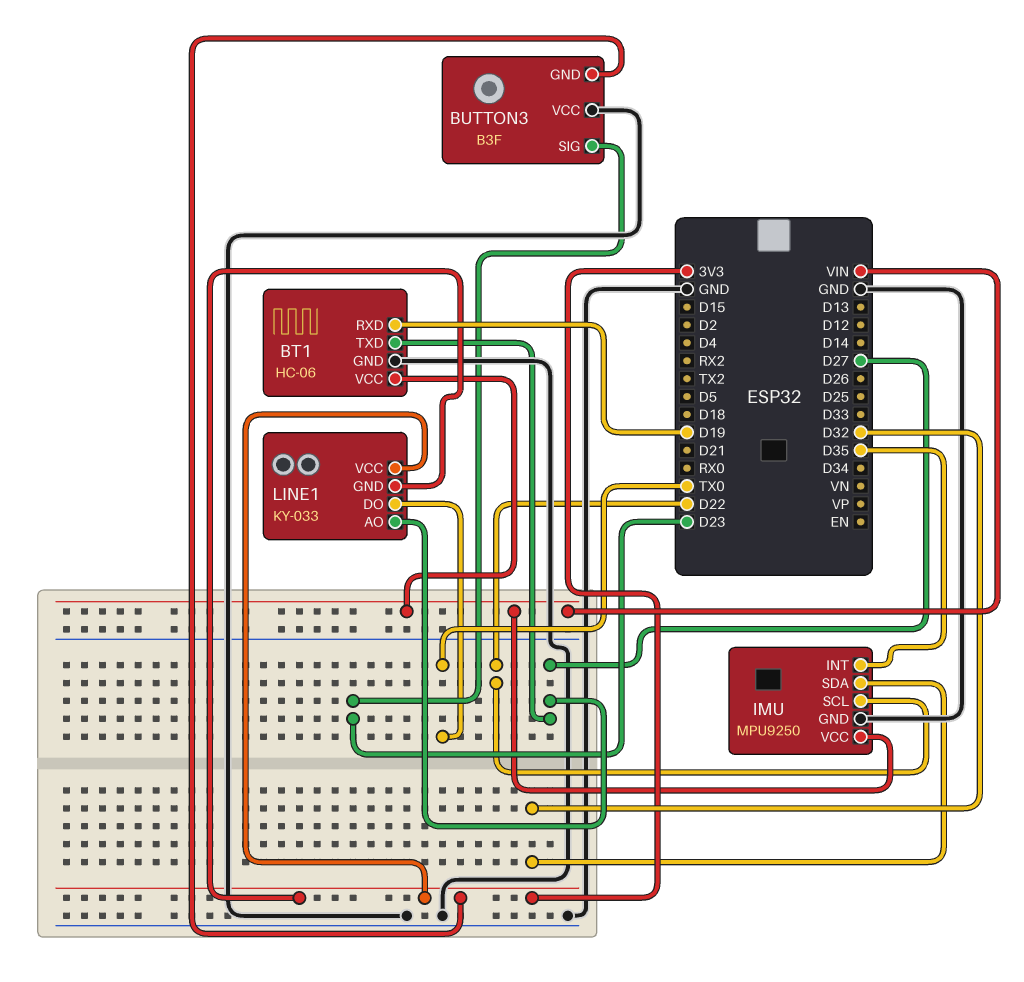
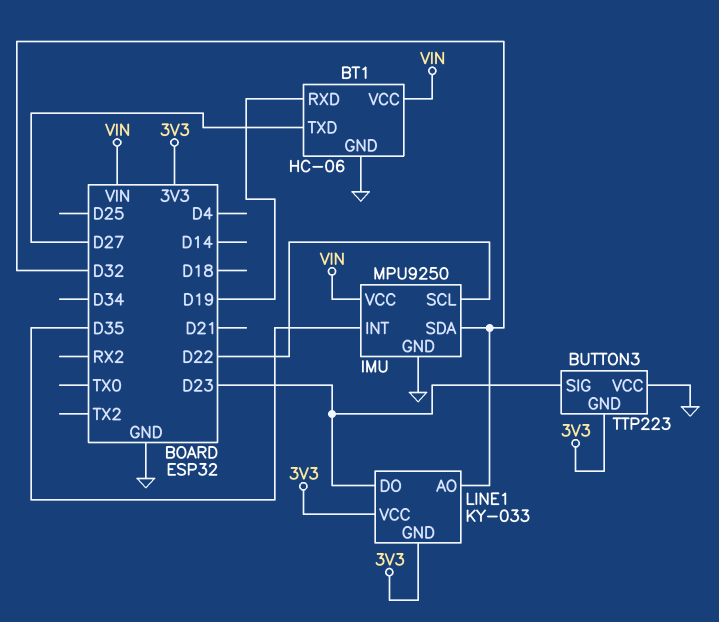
BUTTON3: B3F -> TTP223
LINE1 pin AO: D27 -> D32
LINE1 pin DO: TX0 -> D23

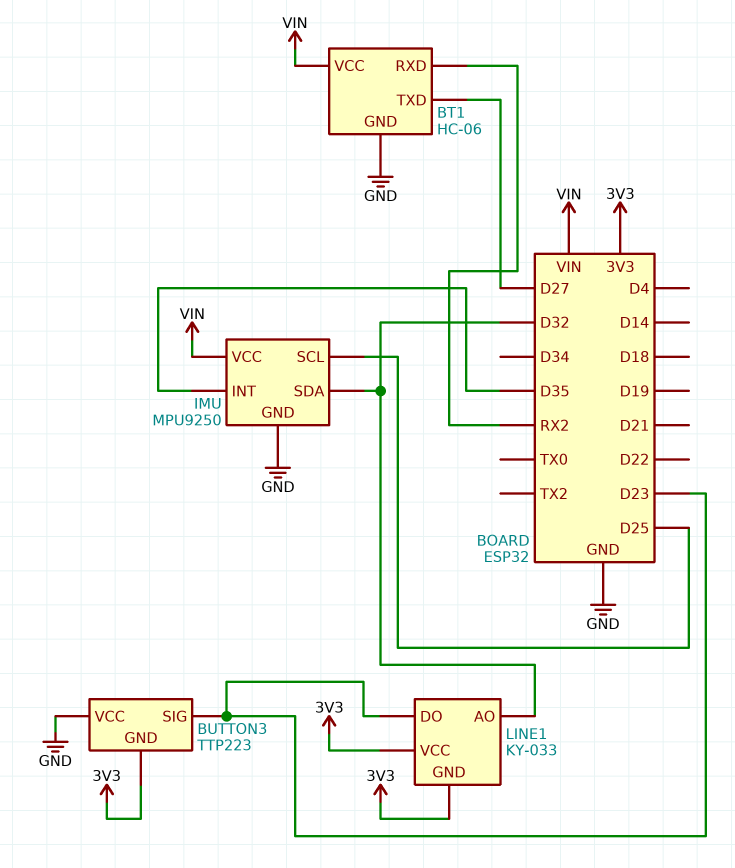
BT1 pin RXD: D19 -> RX2
IMU pin SCL: D22 -> D25

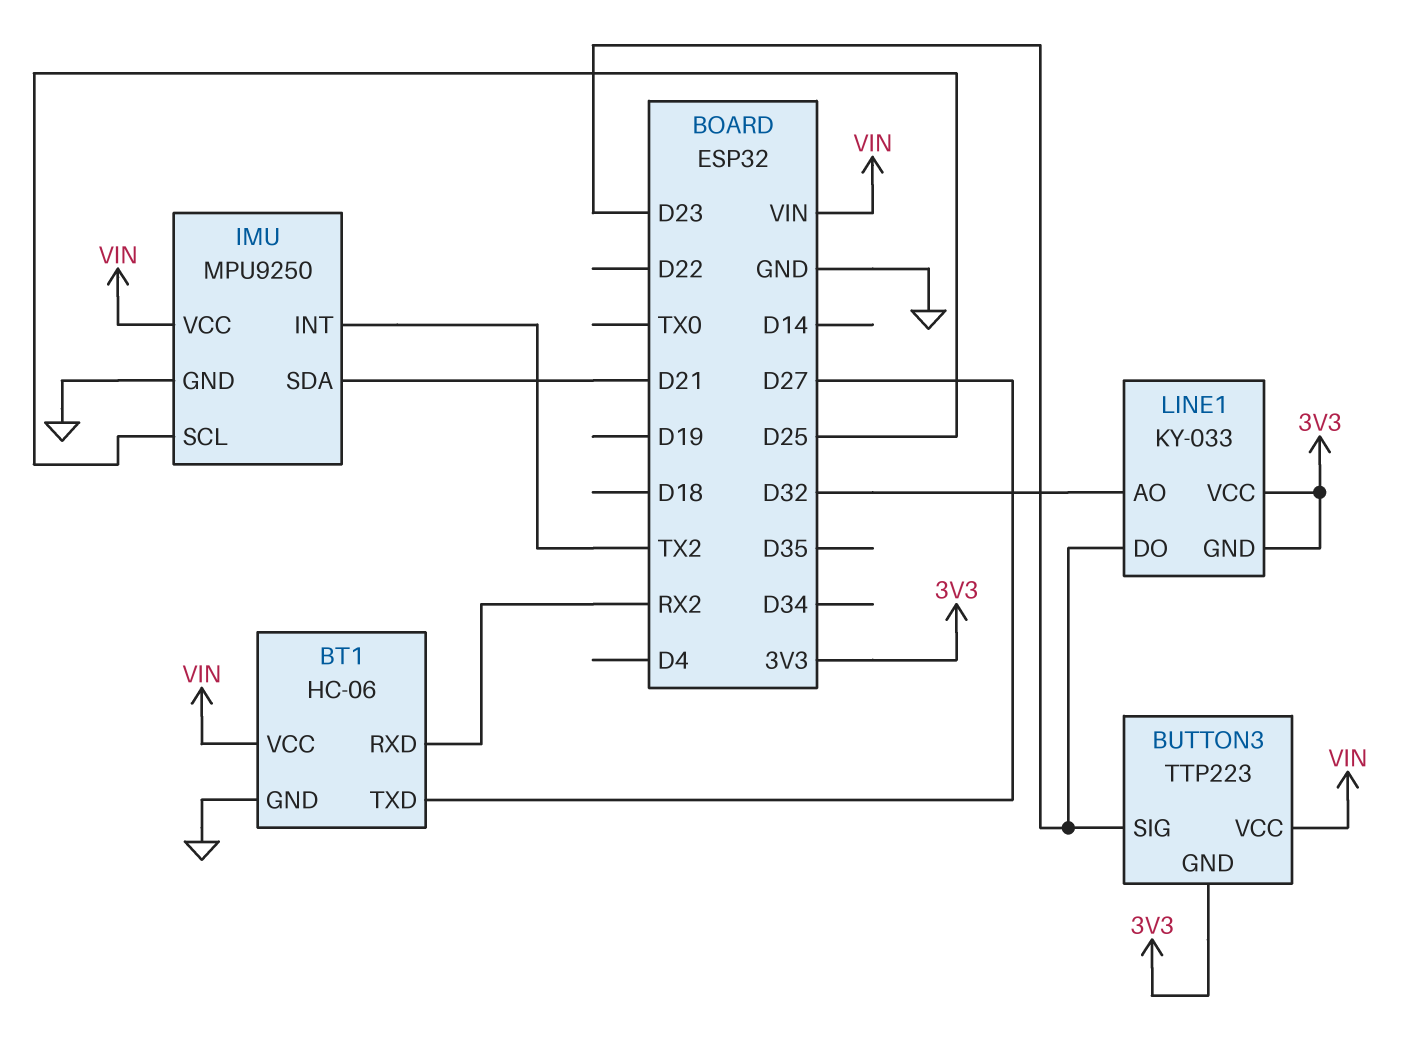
BUTTON3 pin VCC: GND -> VIN
IMU pin INT: D35 -> TX2
IMU pin SDA: D32 -> D21

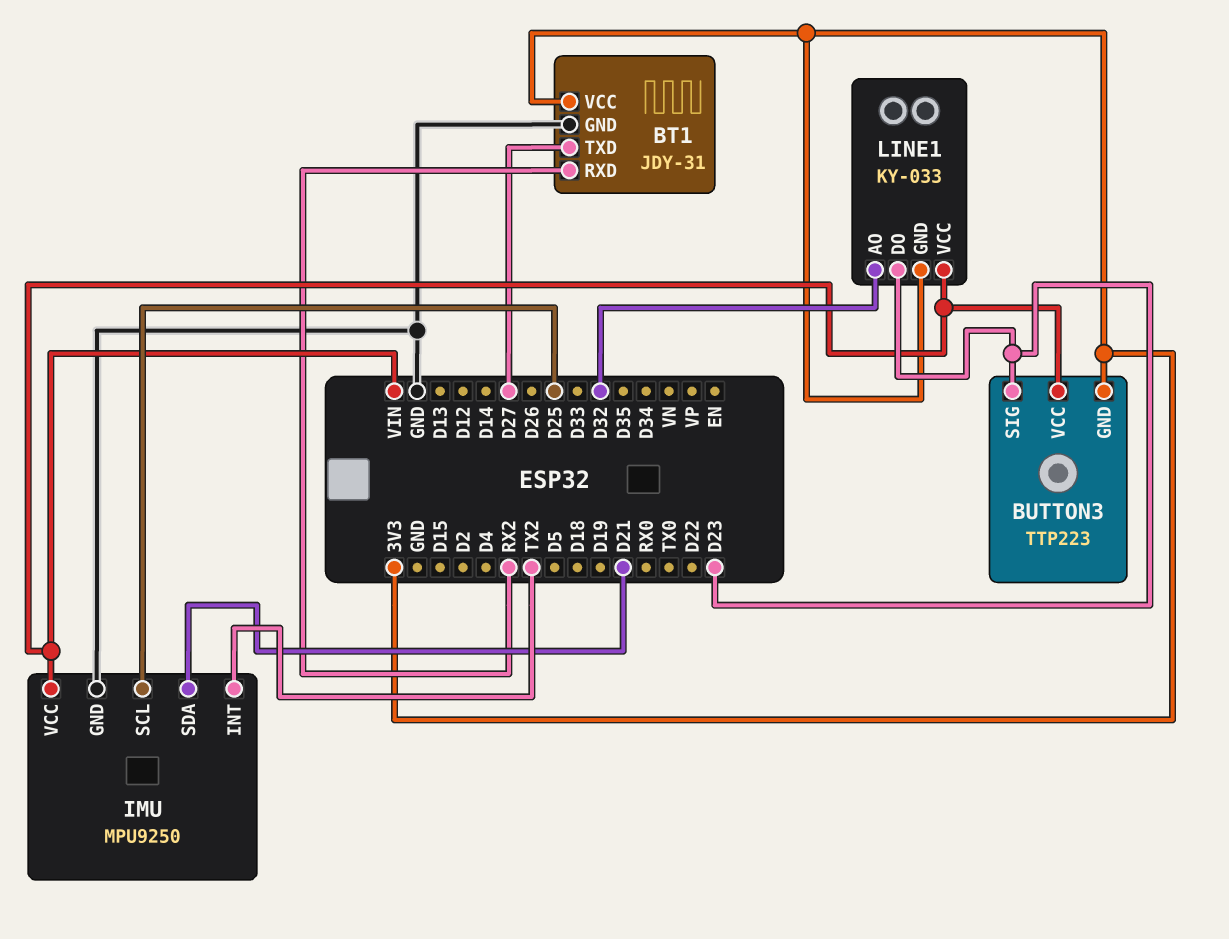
BT1: HC-06 -> JDY-31
BT1 pin VCC: VIN -> 3V3
LINE1 pin VCC: 3V3 -> VIN

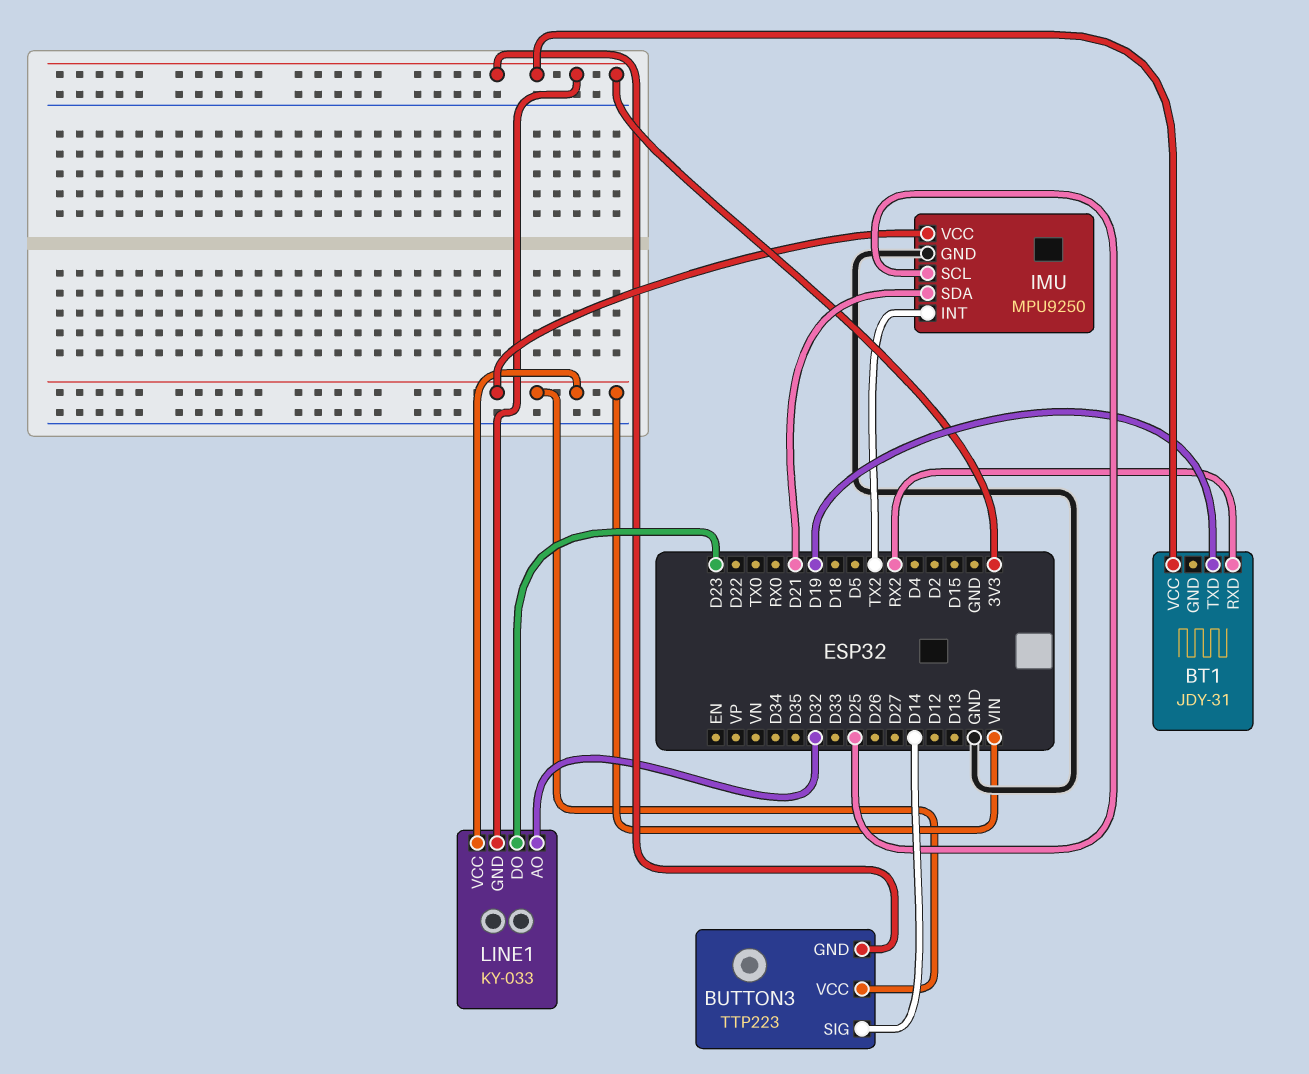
BT1 pin GND: GND -> none
BT1 pin TXD: D27 -> D19
BUTTON3 pin SIG: D23 -> D14

